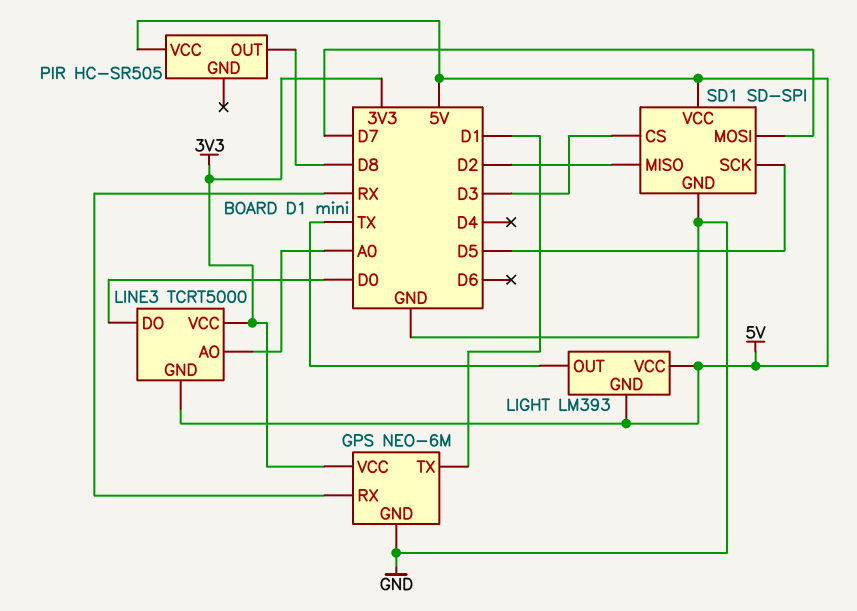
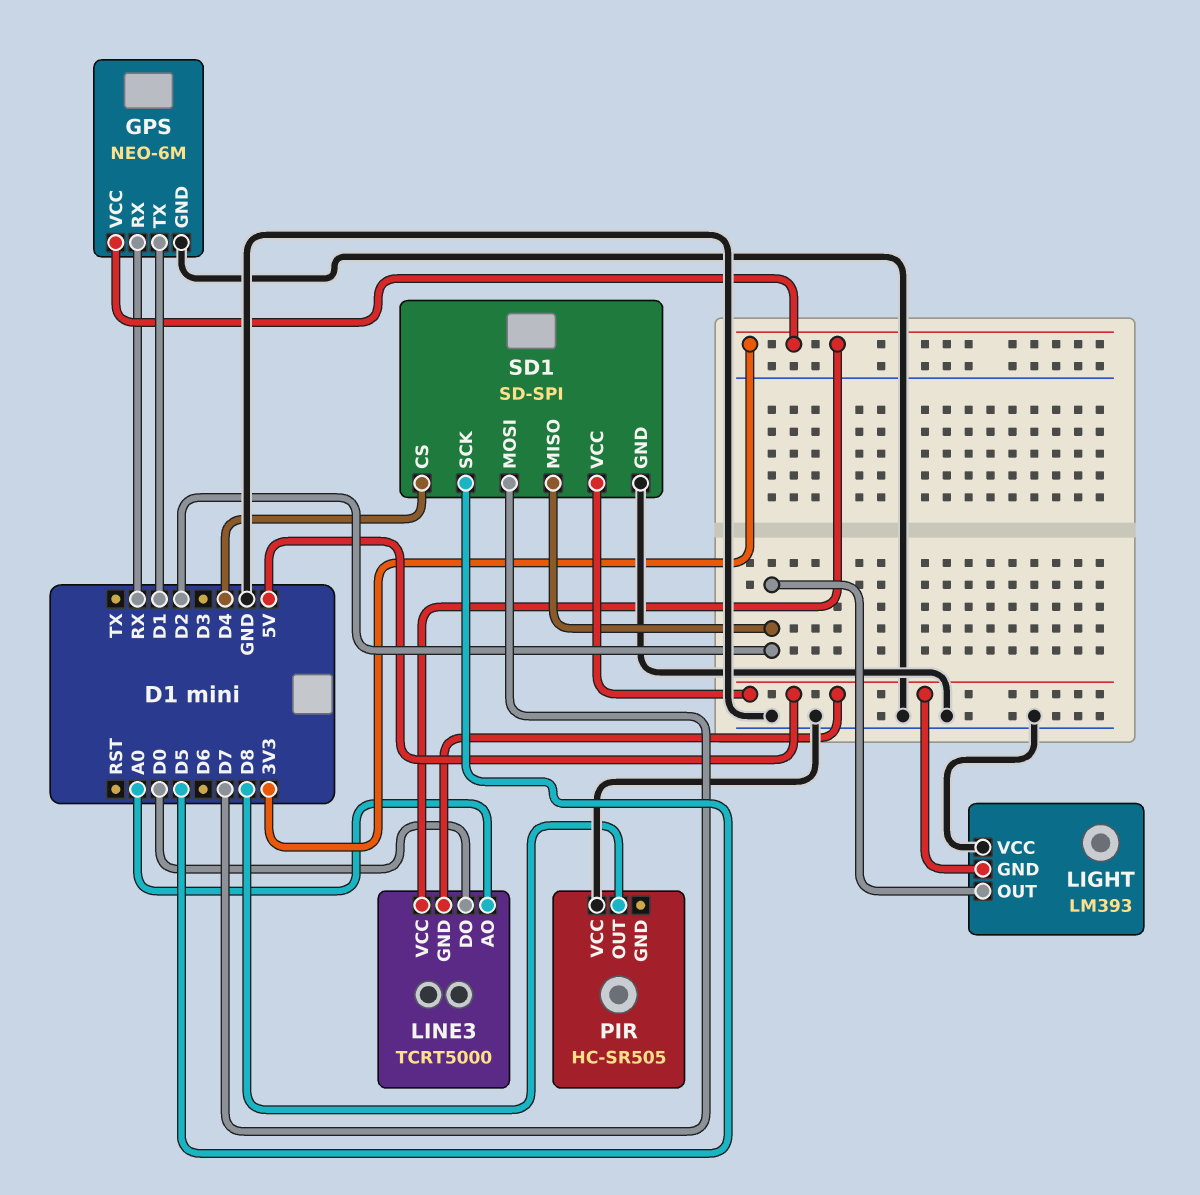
LIGHT pin OUT: TX -> D2
LIGHT pin VCC: 5V -> GND
PIR pin VCC: 5V -> GND
SD1 pin CS: D3 -> D4

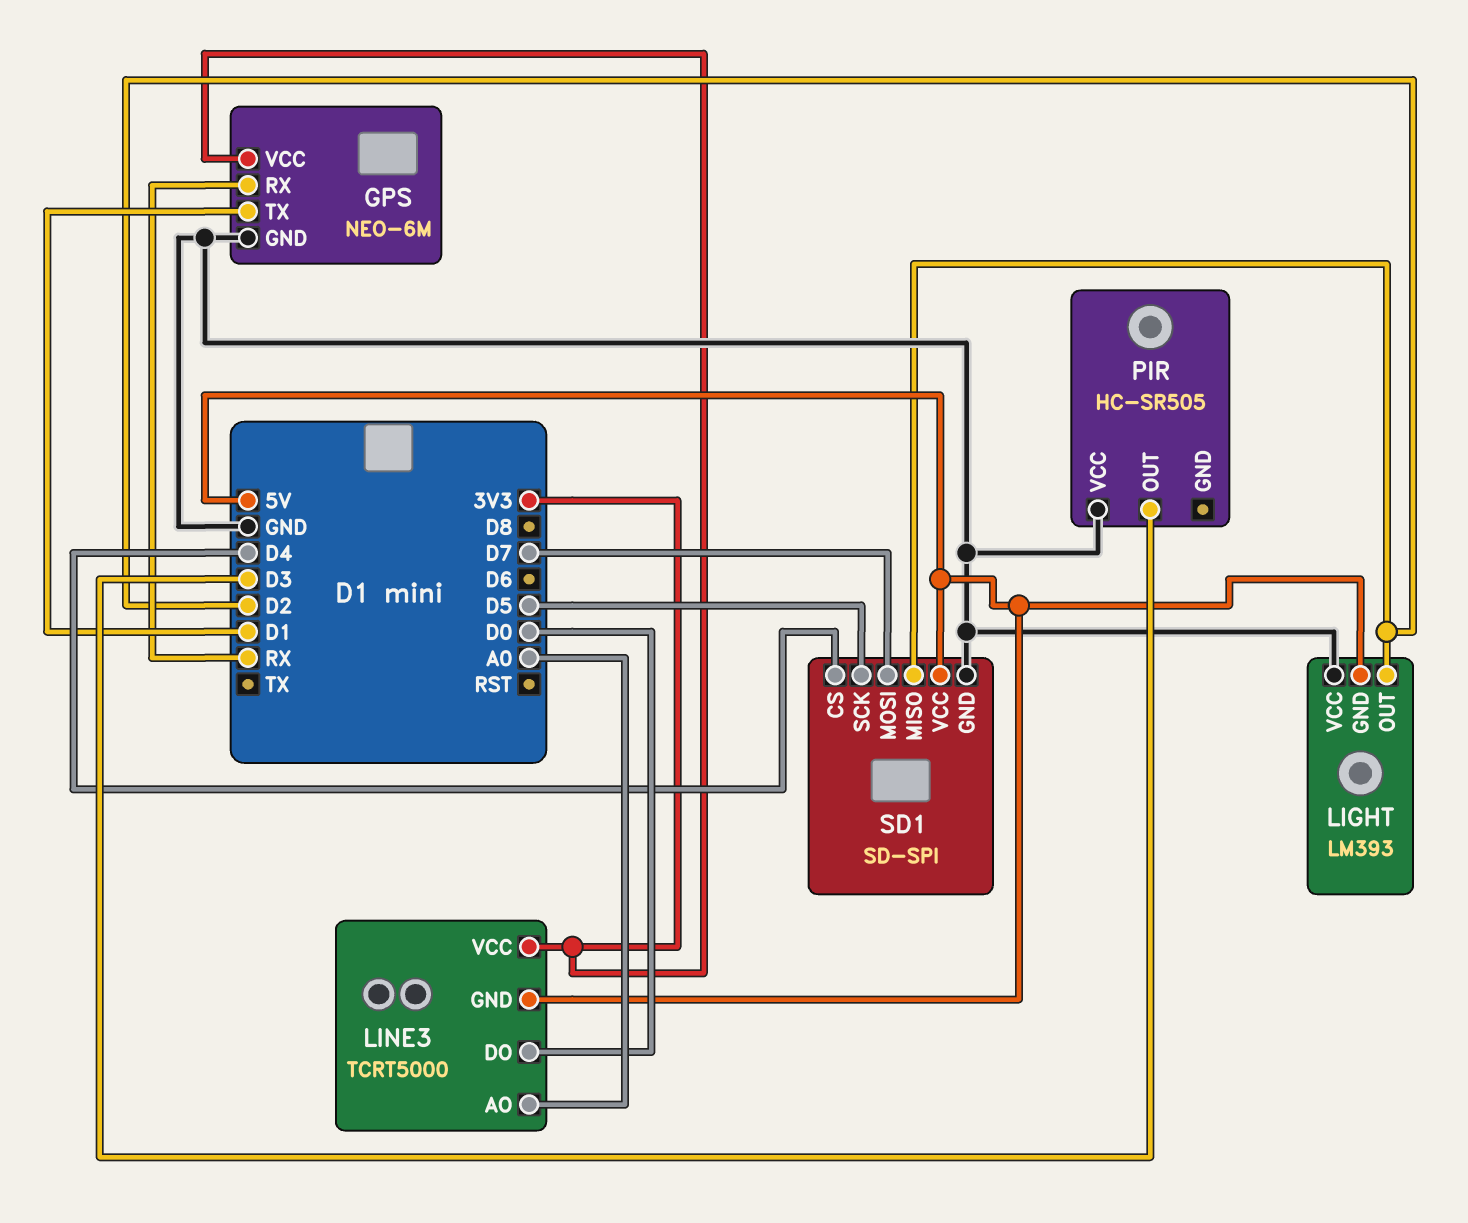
PIR pin OUT: D8 -> D3

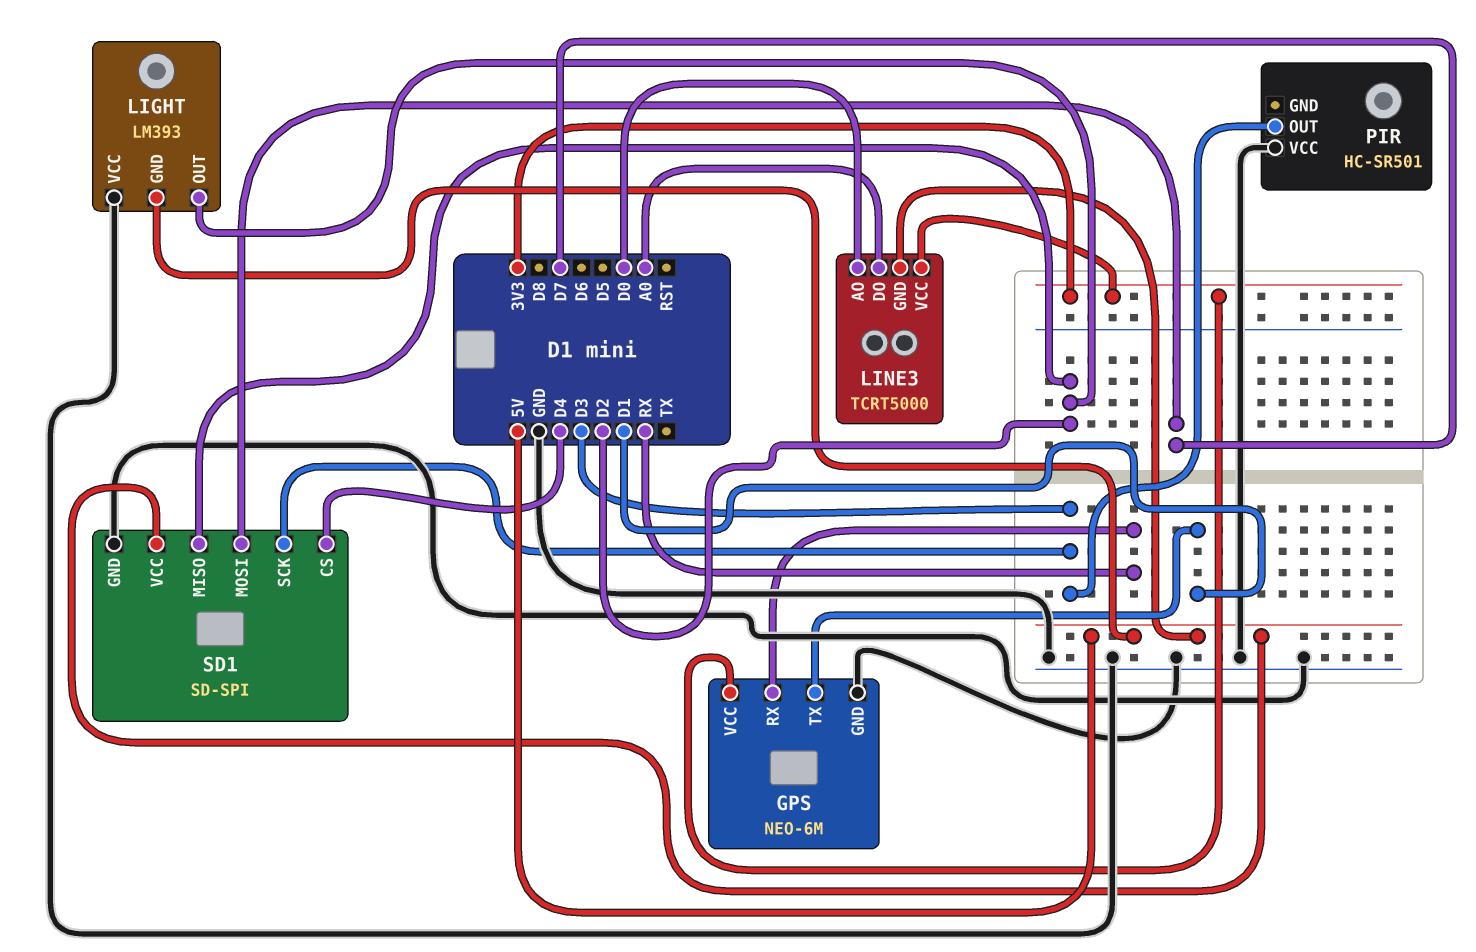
LINE3 pin AO: A0 -> D0
LINE3 pin DO: D0 -> A0
PIR: HC-SR505 -> HC-SR501
SD1 pin SCK: D5 -> D3

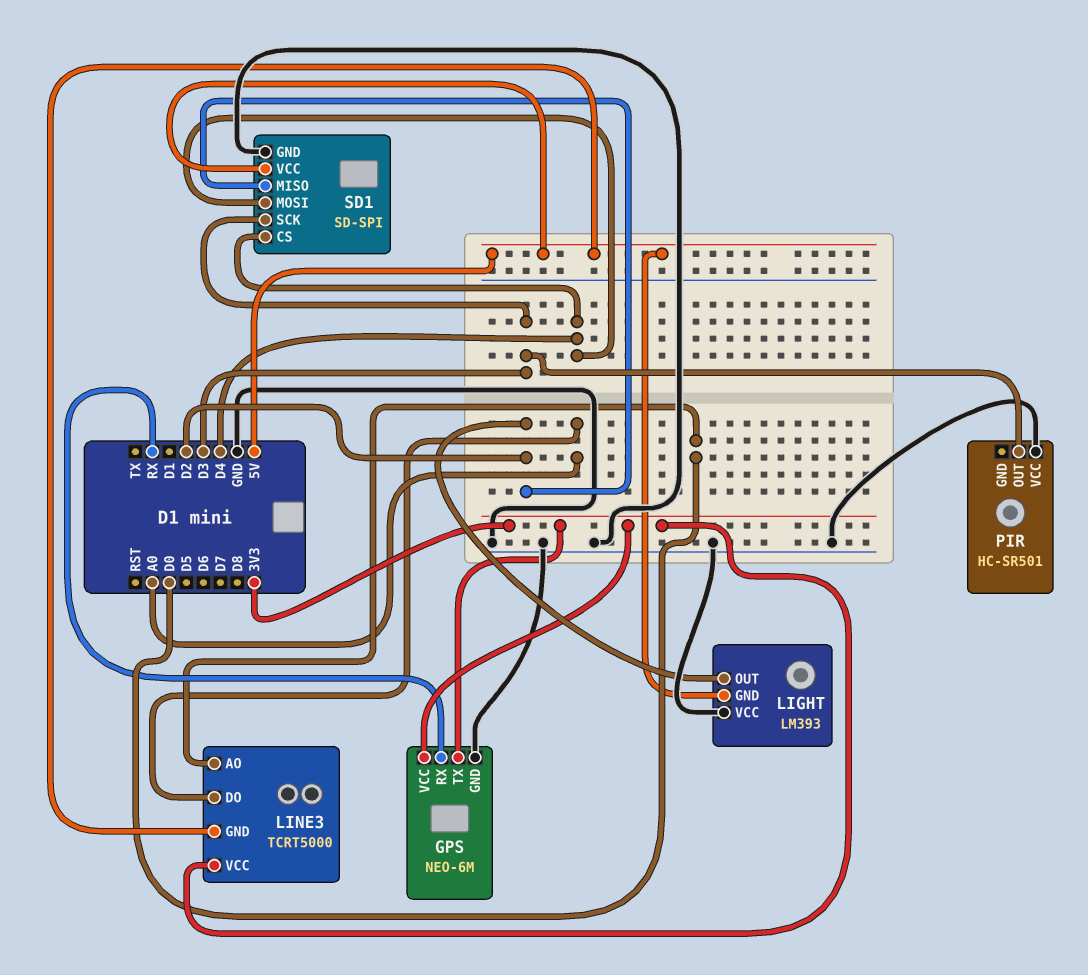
GPS pin TX: D1 -> 3V3
SD1 pin MOSI: D7 -> D4

